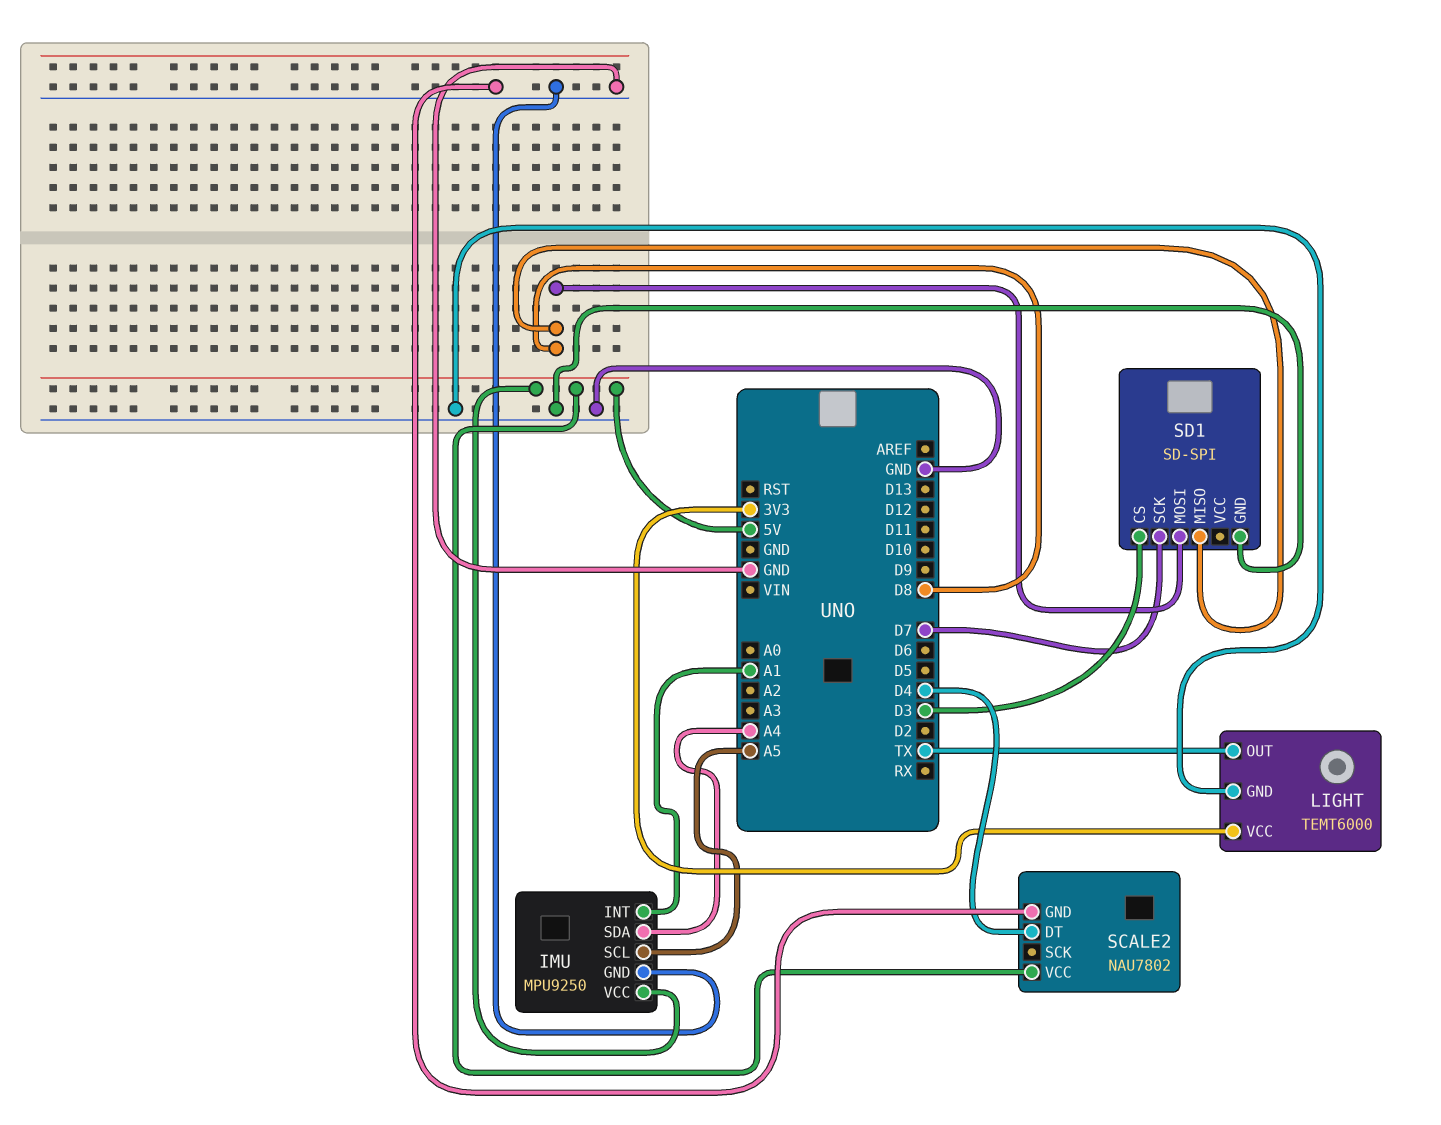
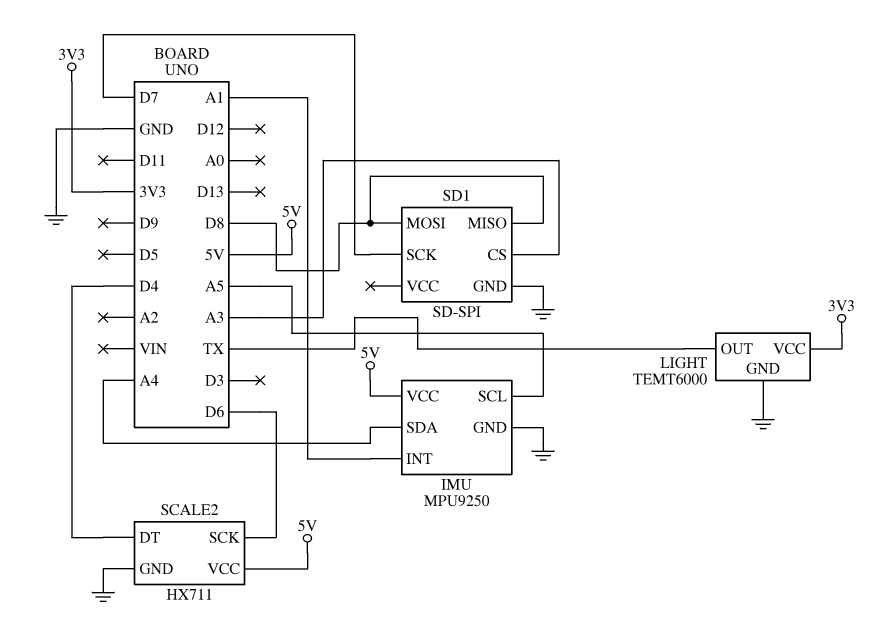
SCALE2: NAU7802 -> HX711
SCALE2 pin SCK: none -> D6
SD1 pin CS: D3 -> A3

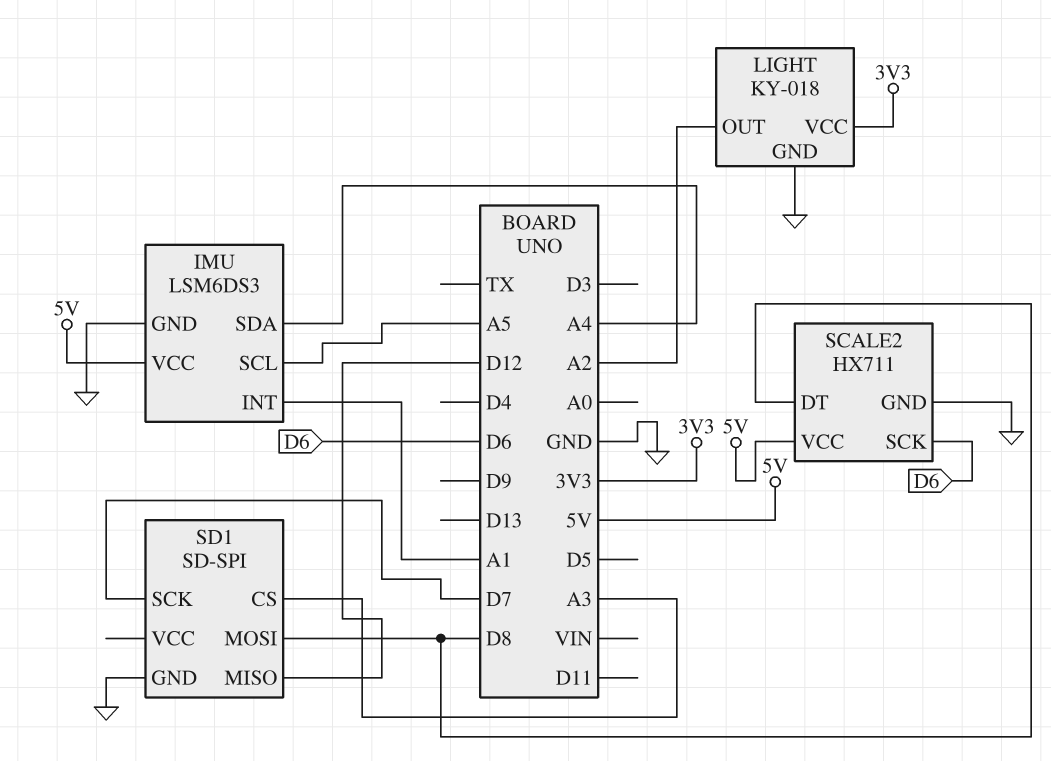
IMU: MPU9250 -> LSM6DS3
LIGHT: TEMT6000 -> KY-018
LIGHT pin OUT: TX -> A2
SCALE2 pin DT: D4 -> D8
SD1 pin MISO: D8 -> D12

